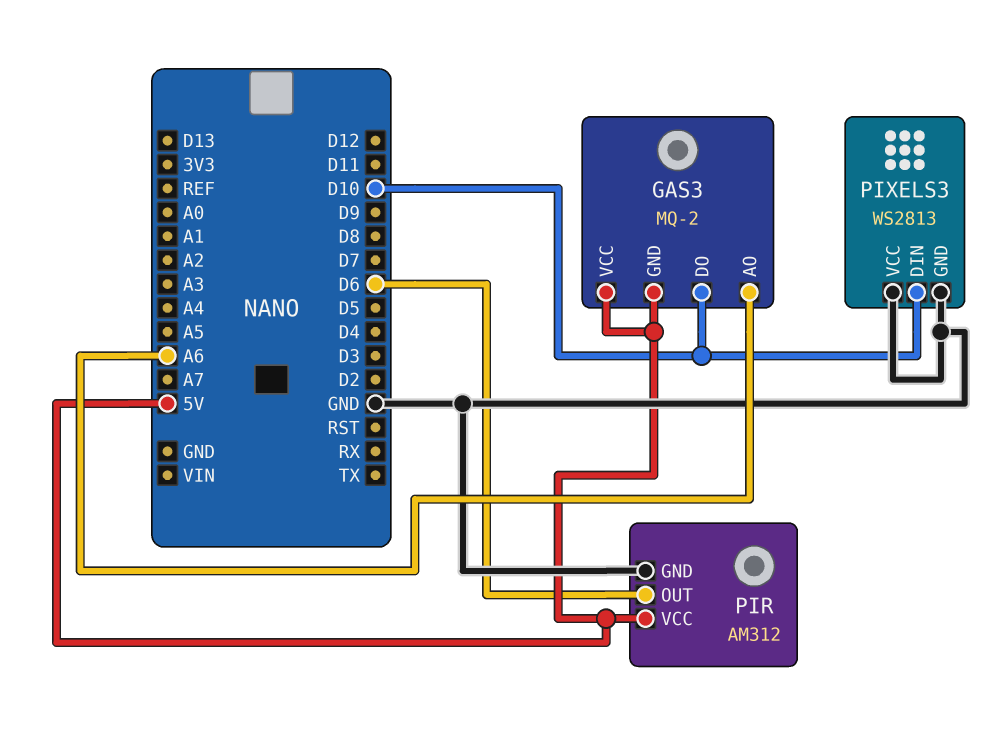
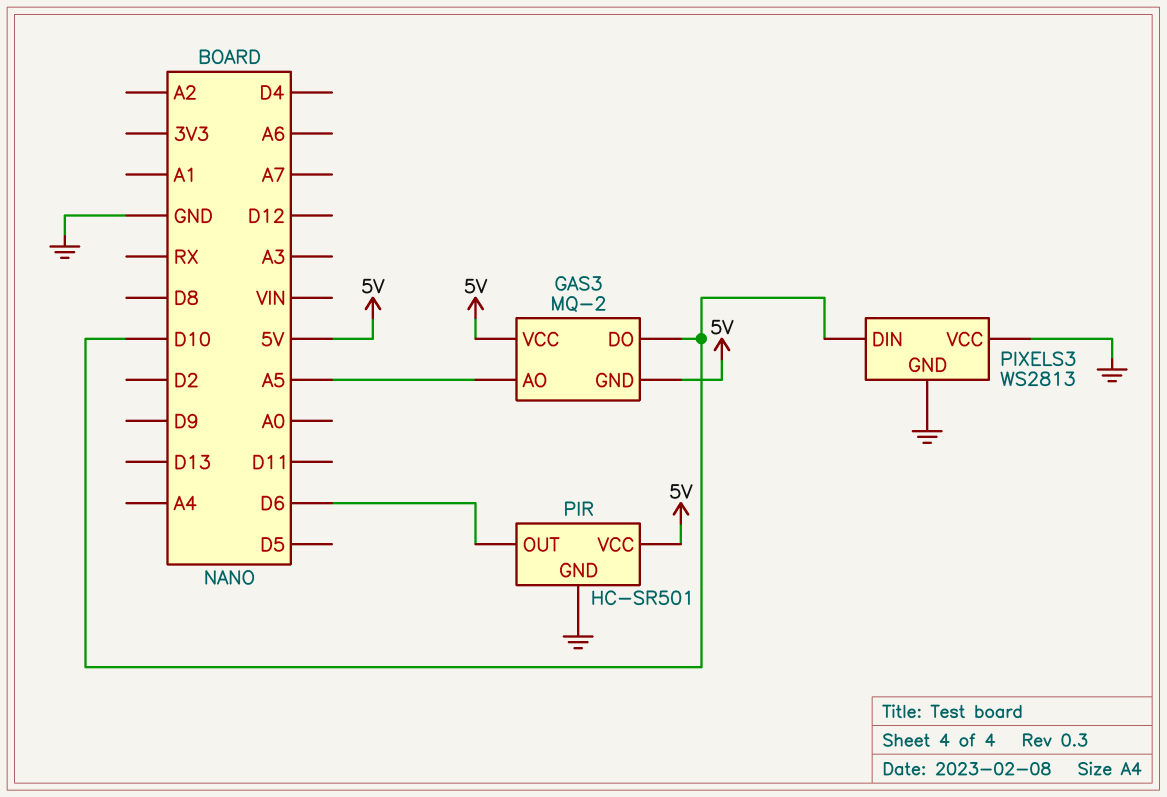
GAS3 pin AO: A6 -> A5
PIR: AM312 -> HC-SR501

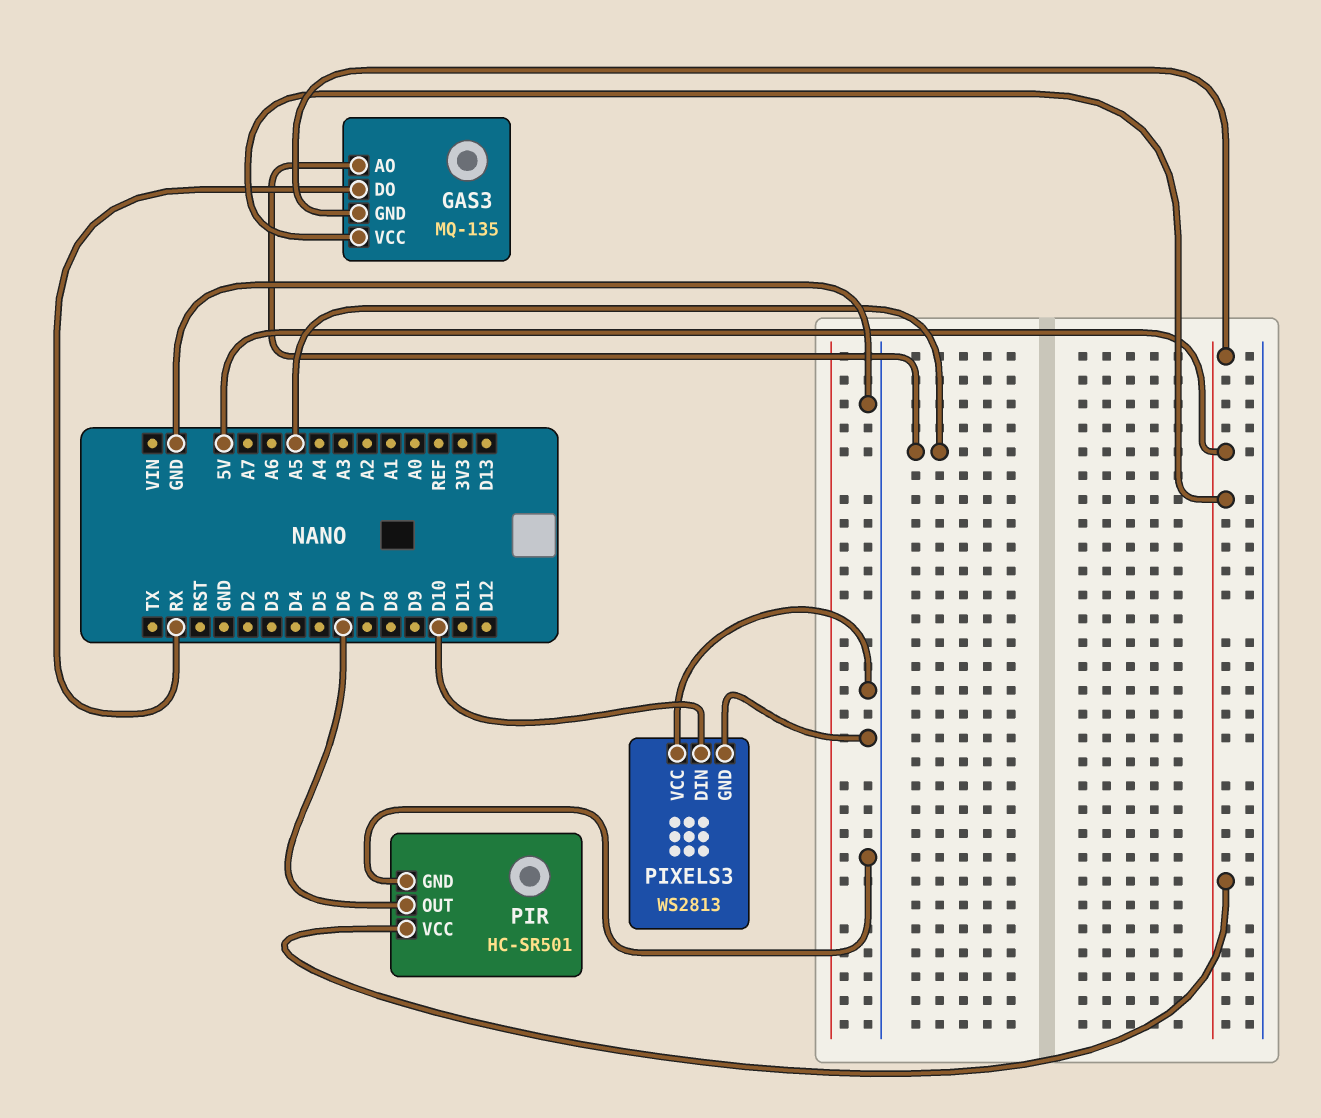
GAS3: MQ-2 -> MQ-135
GAS3 pin DO: D10 -> RX

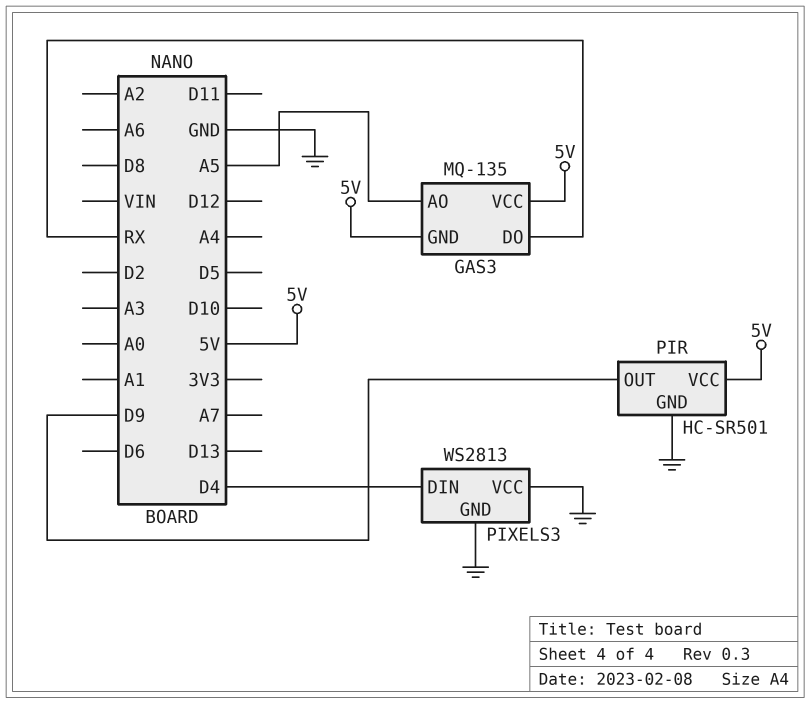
PIR pin OUT: D6 -> D9
PIXELS3 pin DIN: D10 -> D4

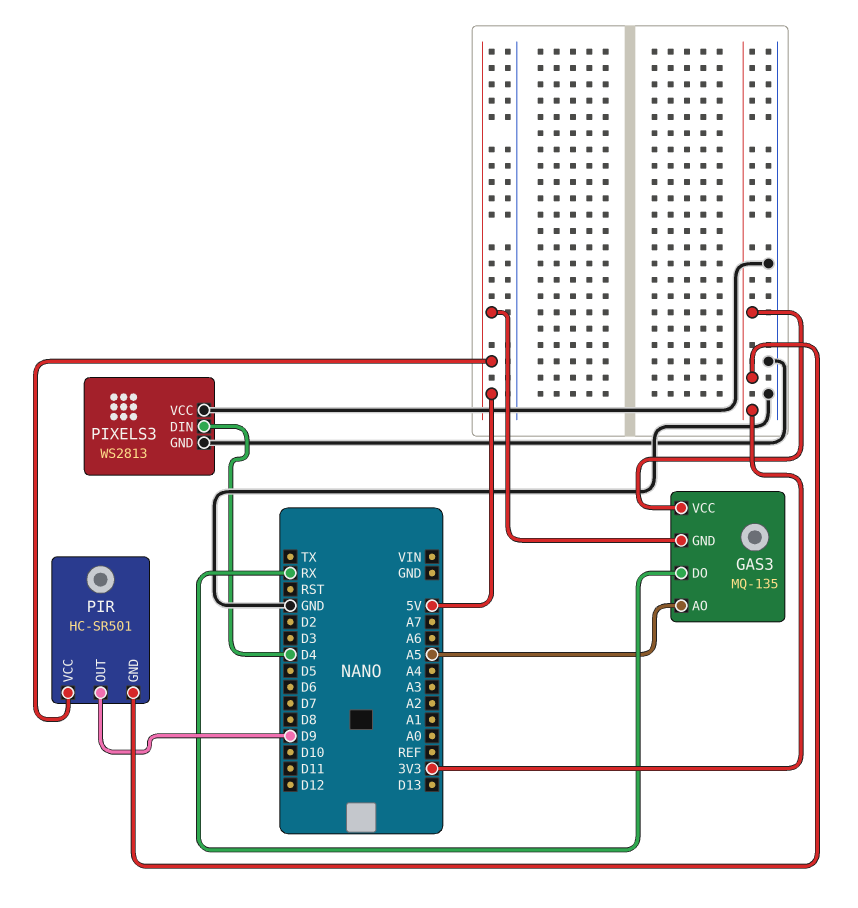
GAS3 pin VCC: 5V -> 3V3
PIR pin GND: GND -> 3V3

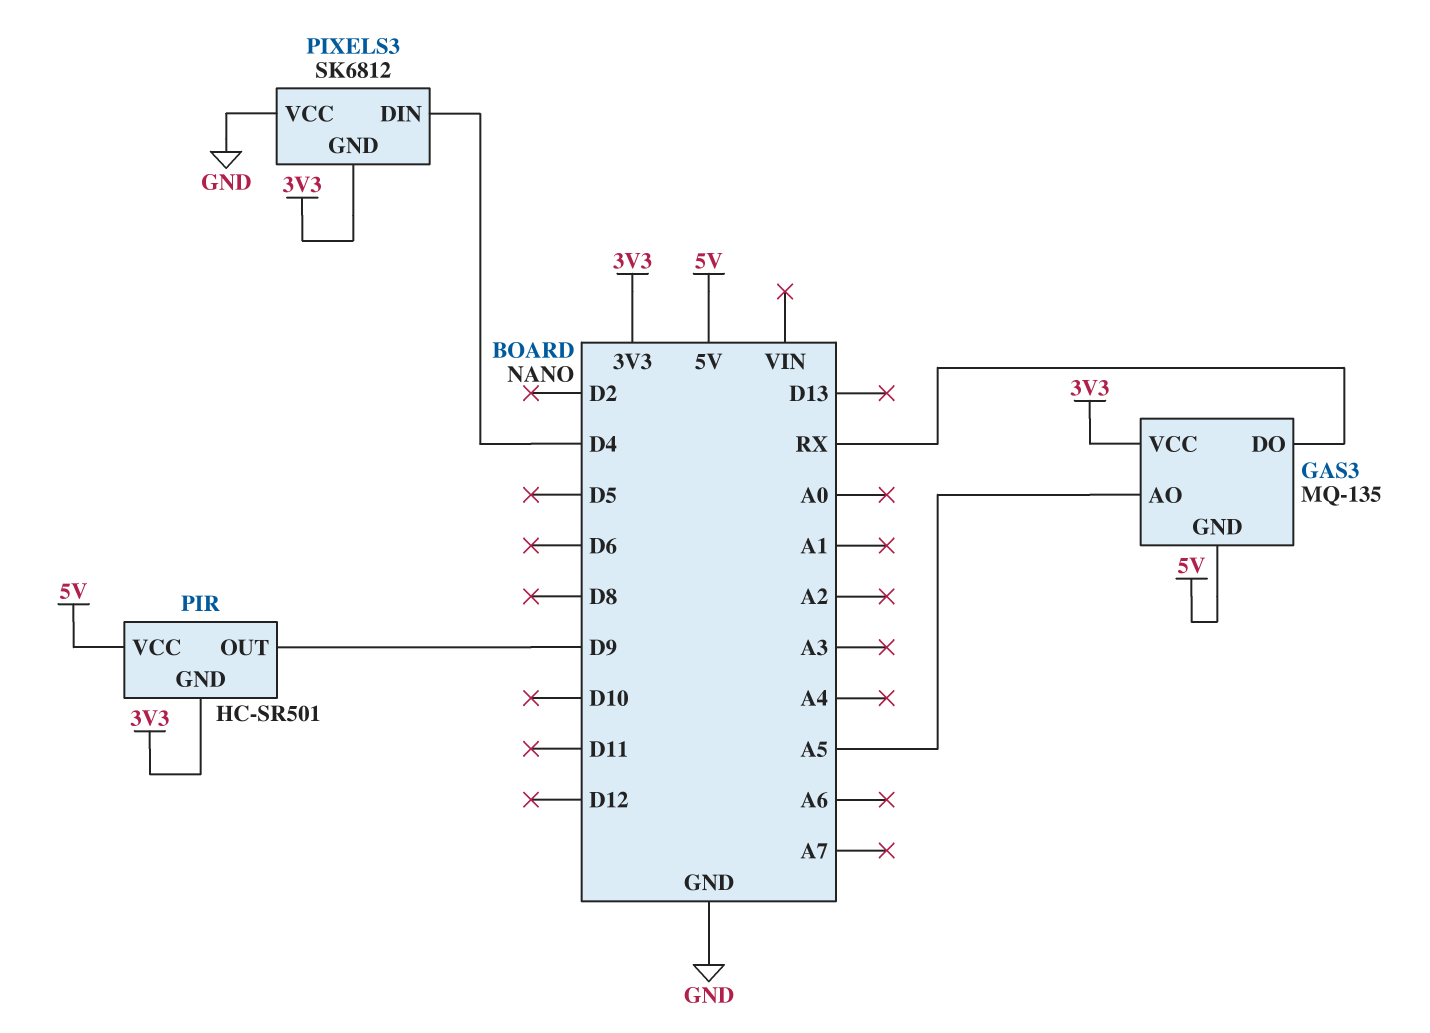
PIXELS3: WS2813 -> SK6812
PIXELS3 pin GND: GND -> 3V3

